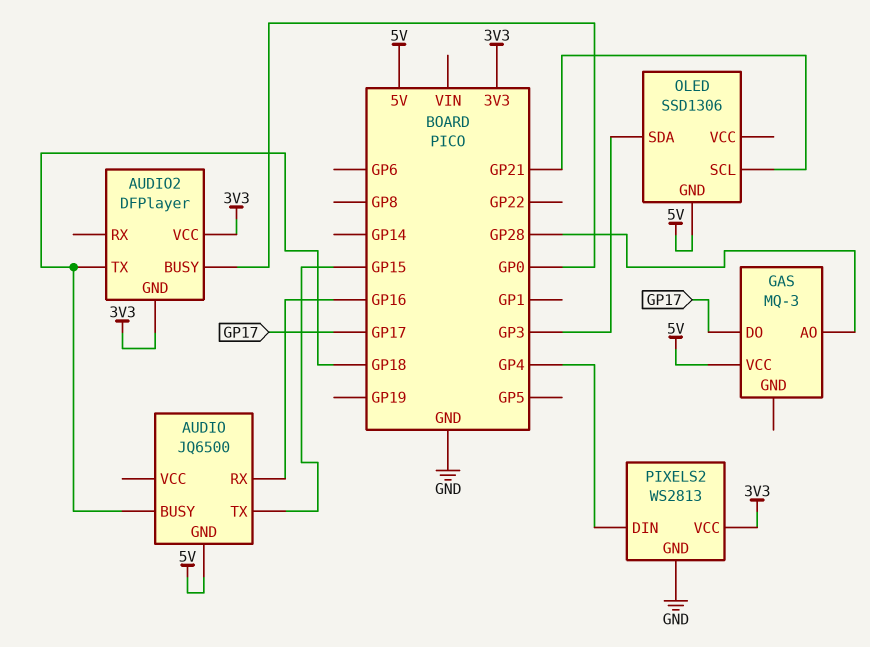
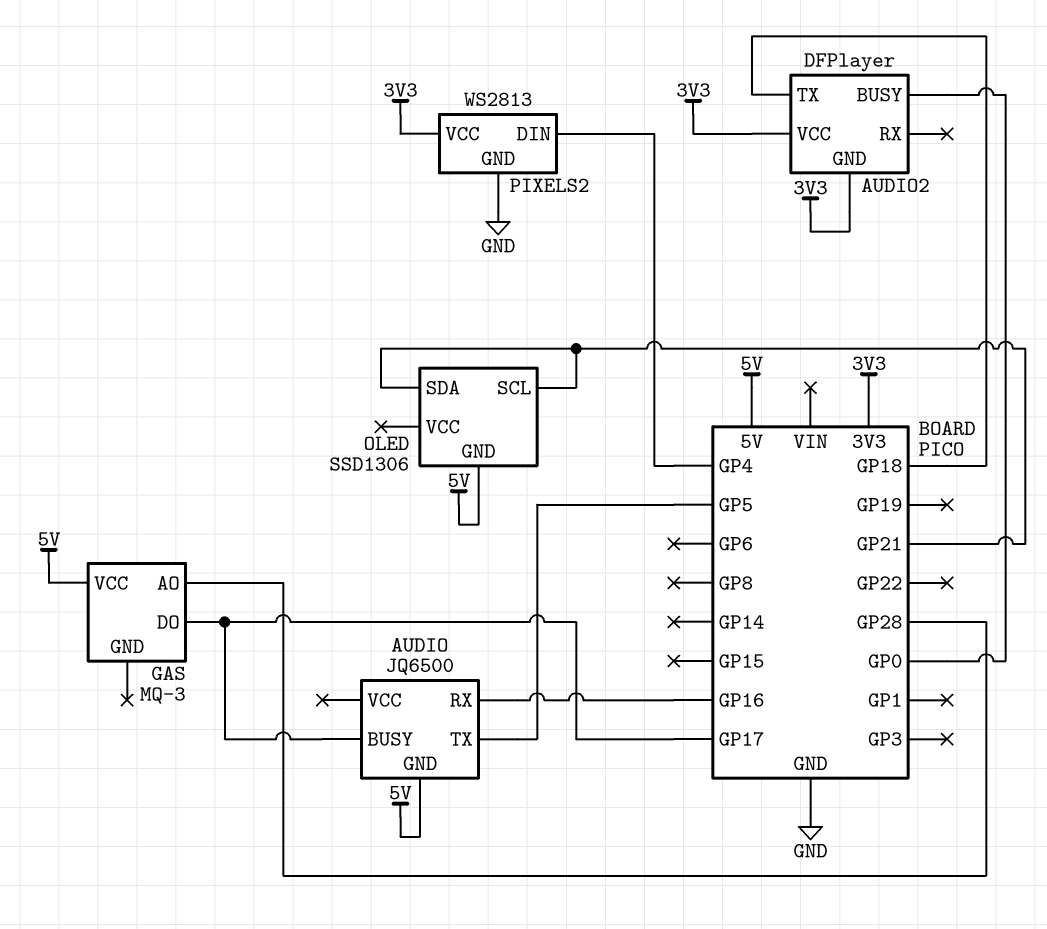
AUDIO pin BUSY: GP18 -> GP17
AUDIO pin TX: GP15 -> GP5
OLED pin SDA: GP3 -> GP21

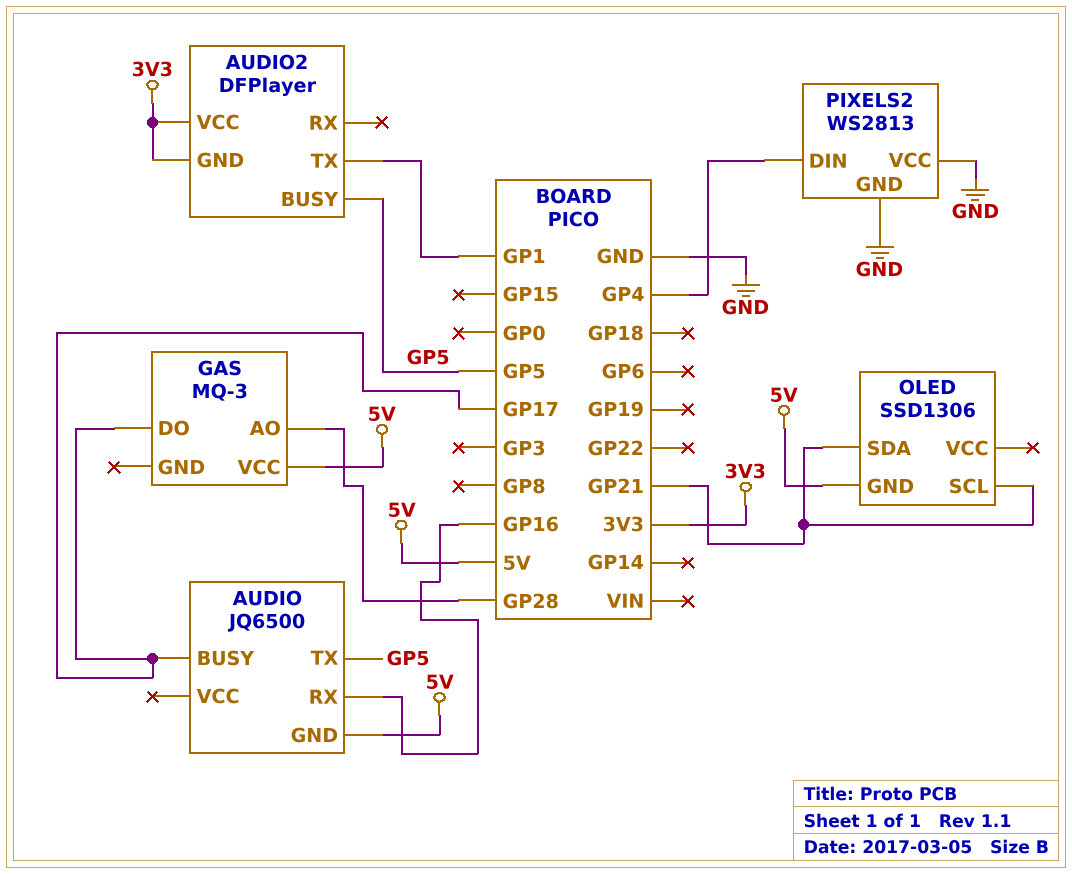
AUDIO2 pin BUSY: GP0 -> GP5
AUDIO2 pin TX: GP18 -> GP1
PIXELS2 pin VCC: 3V3 -> GND

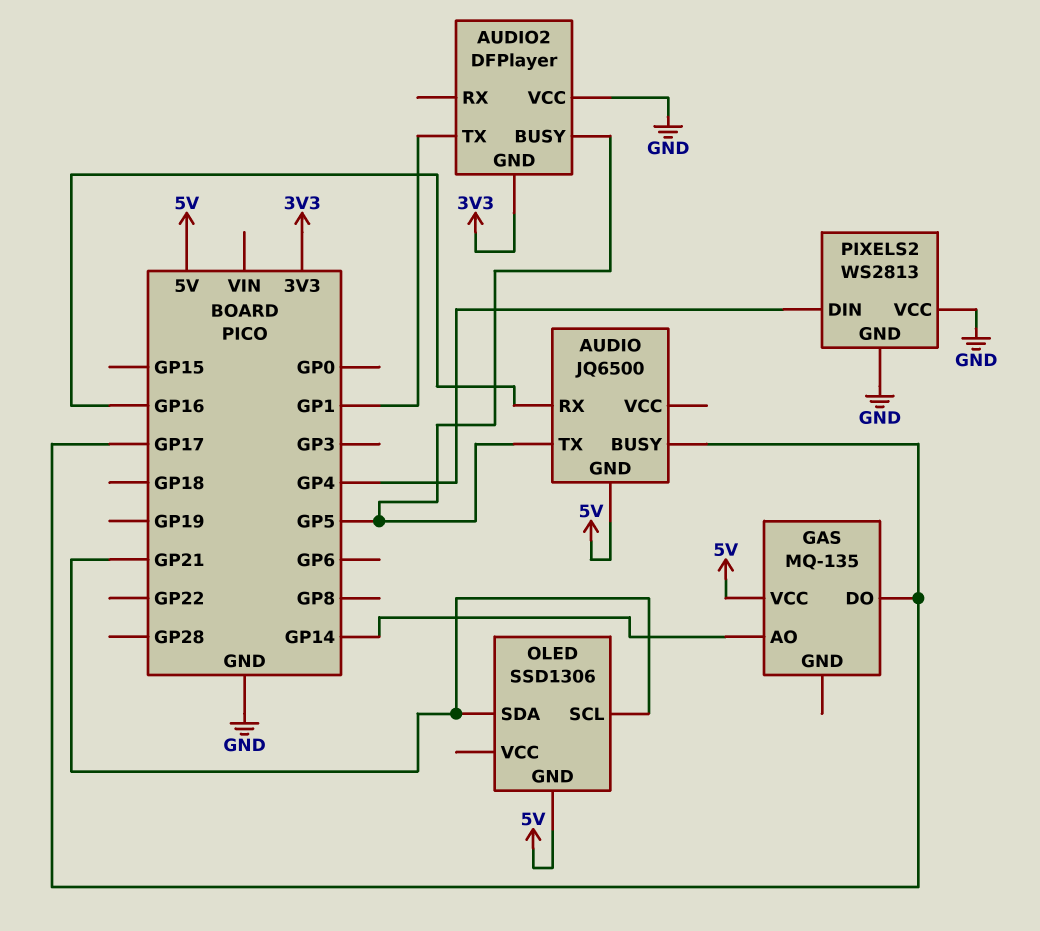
AUDIO2 pin VCC: 3V3 -> GND
GAS: MQ-3 -> MQ-135
GAS pin AO: GP28 -> GP14

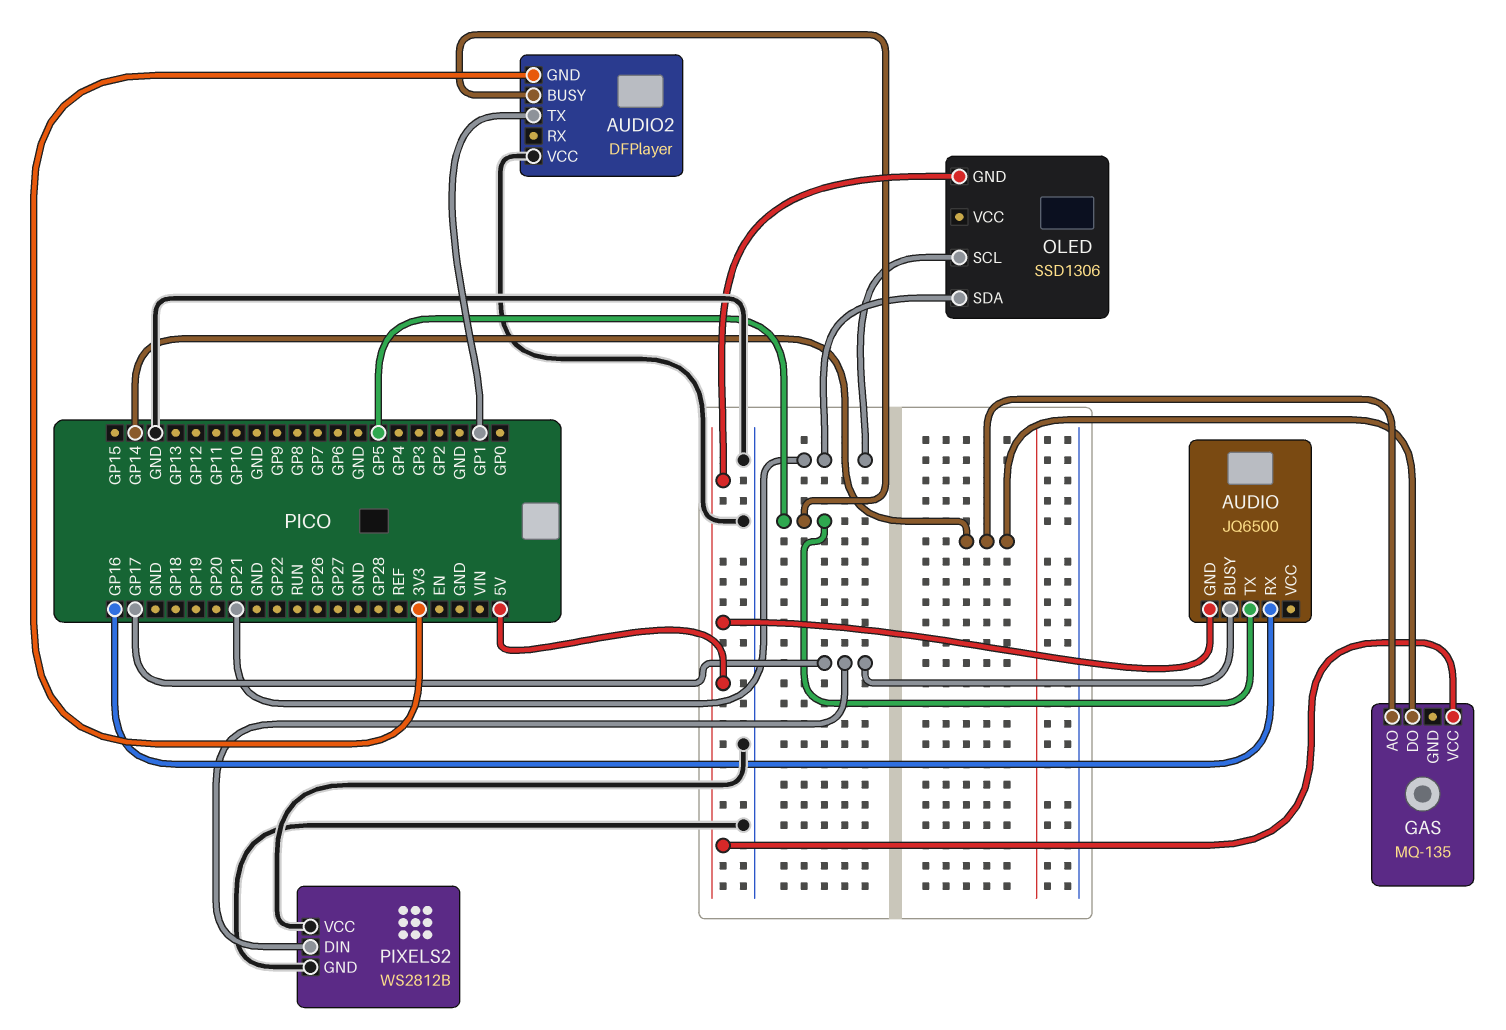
GAS pin DO: GP17 -> GP14
PIXELS2: WS2813 -> WS2812B
PIXELS2 pin DIN: GP4 -> GP17

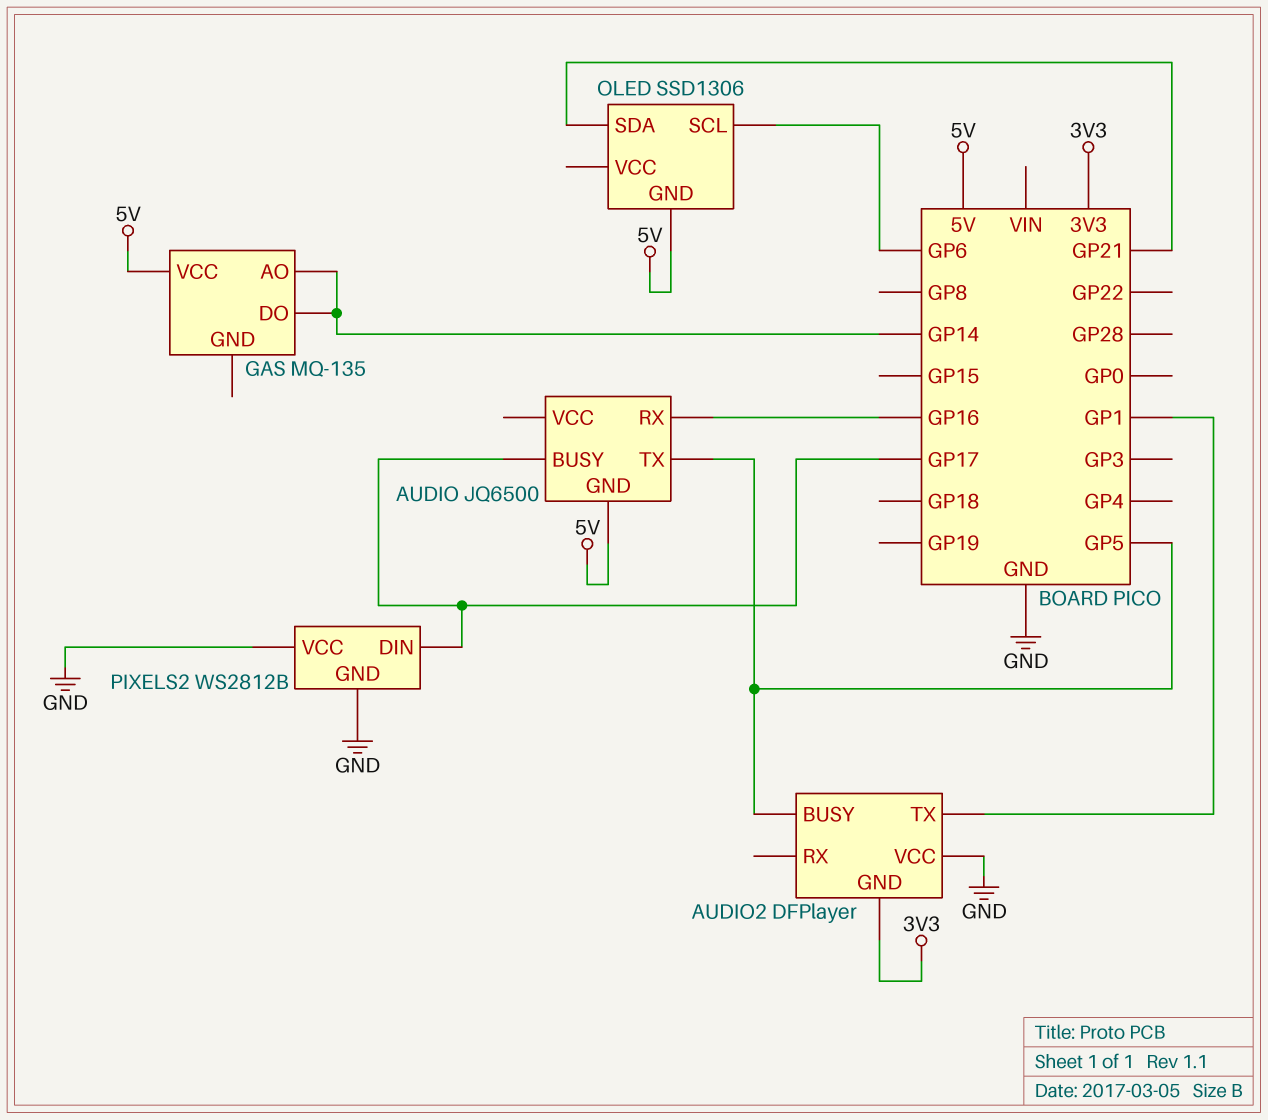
OLED pin SCL: GP21 -> GP6

